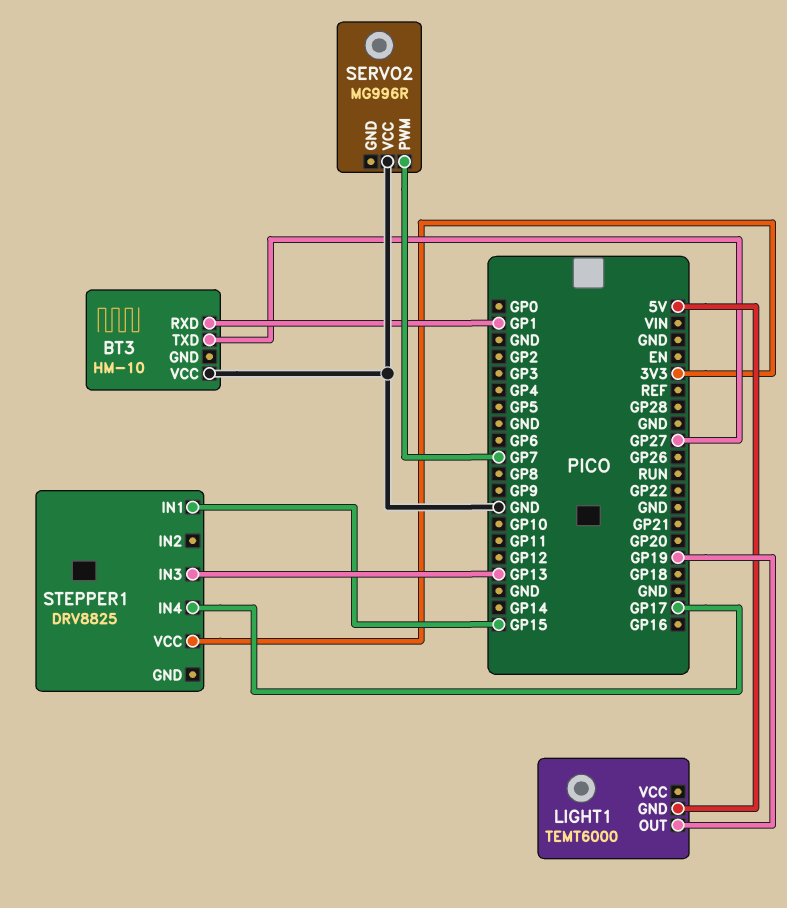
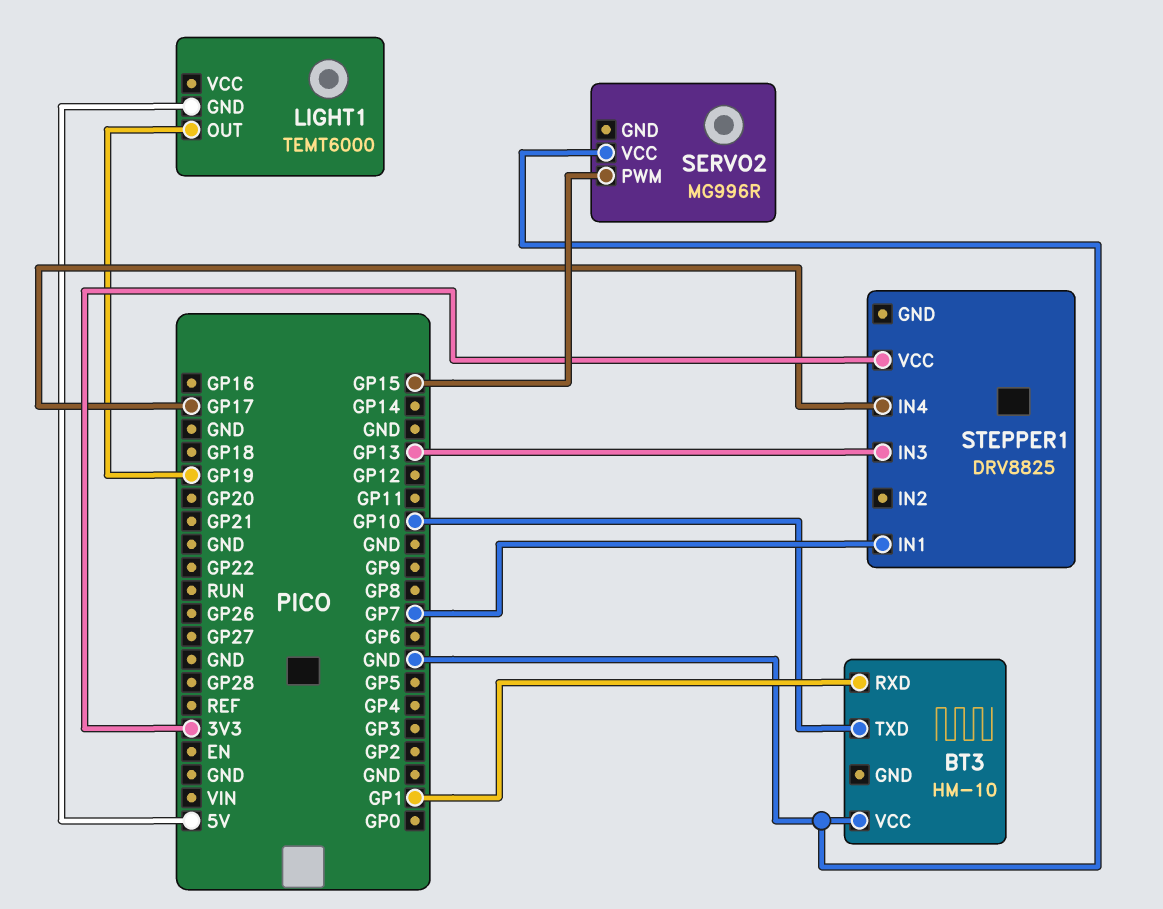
BT3 pin TXD: GP27 -> GP10
SERVO2 pin PWM: GP7 -> GP15
STEPPER1 pin IN1: GP15 -> GP7

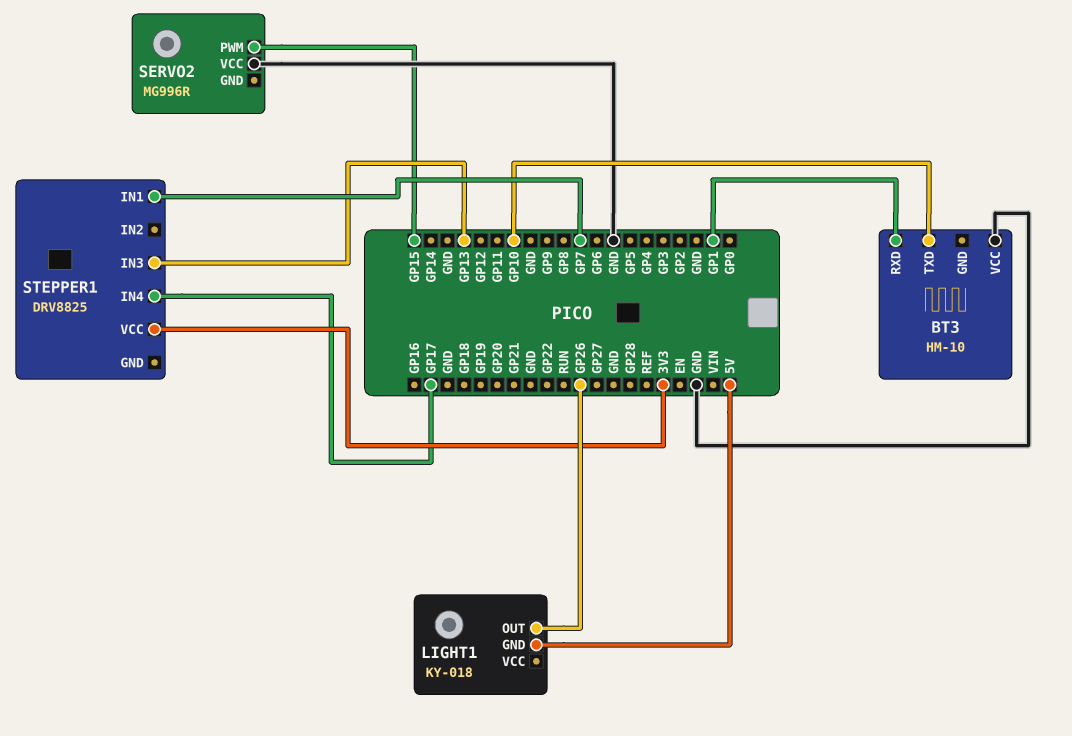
LIGHT1: TEMT6000 -> KY-018
LIGHT1 pin OUT: GP19 -> GP26

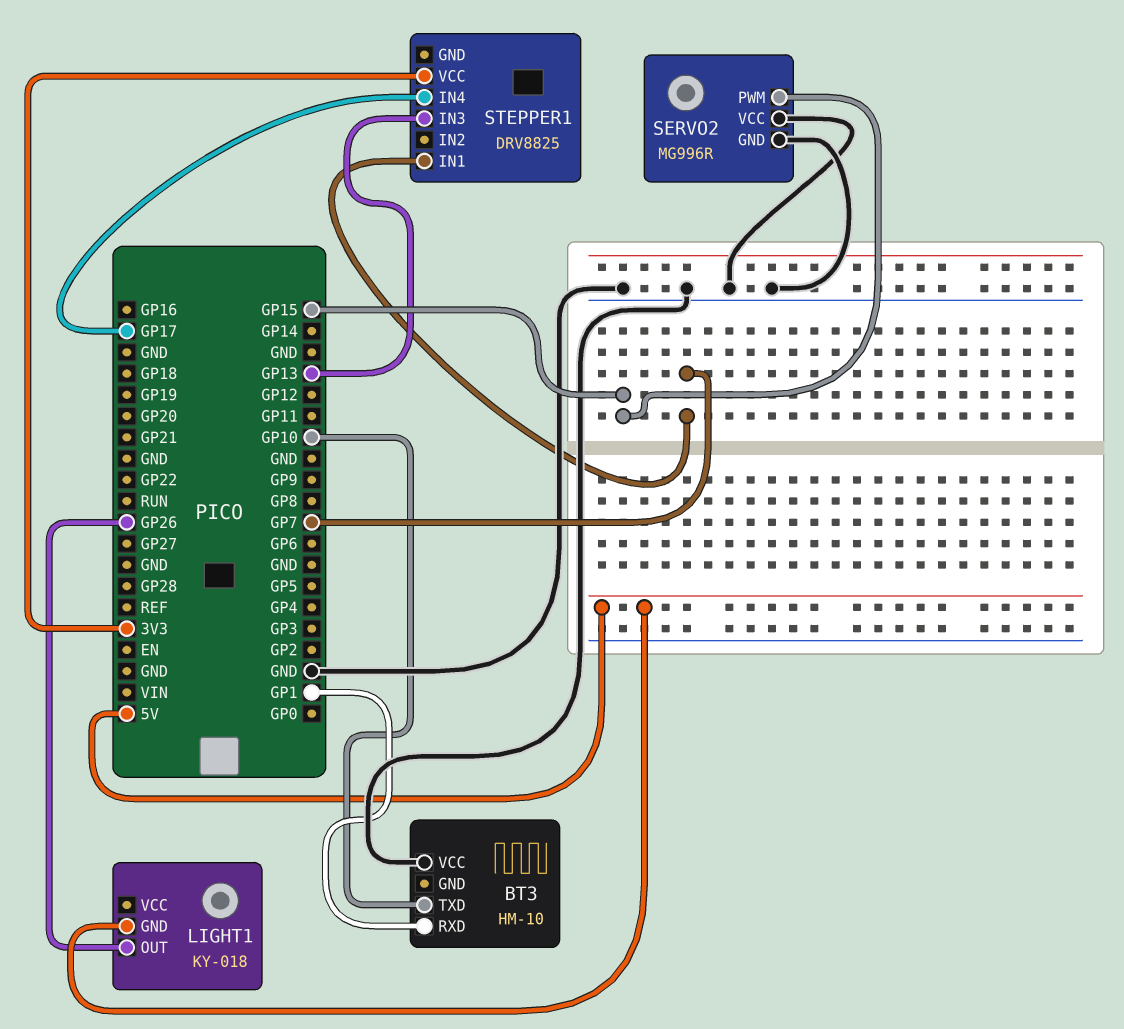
SERVO2 pin GND: none -> GND

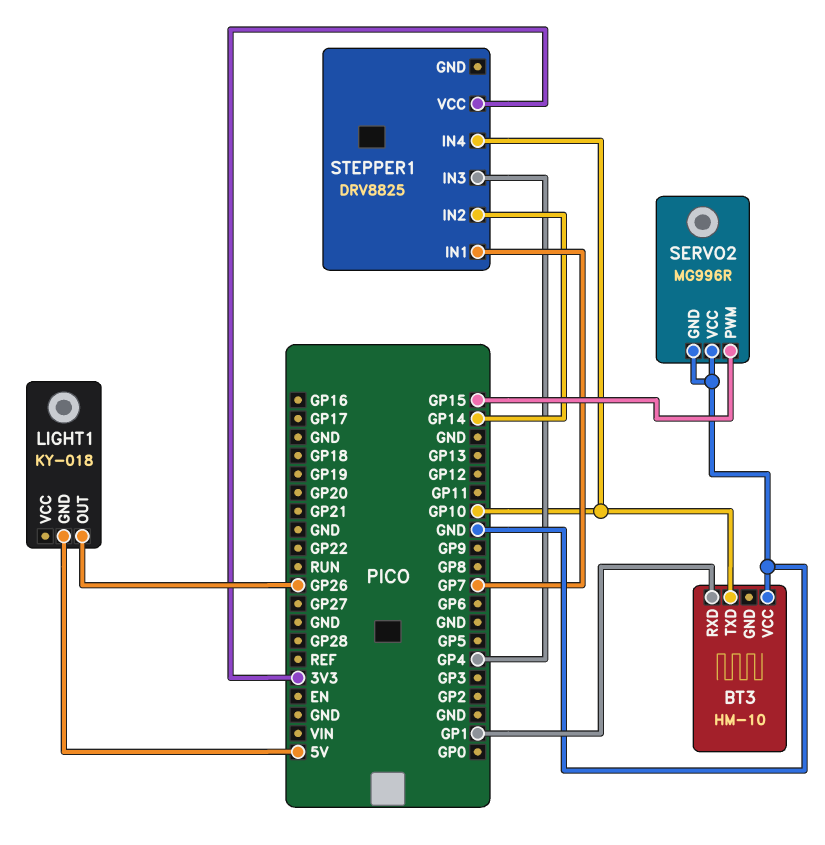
STEPPER1 pin IN2: none -> GP14
STEPPER1 pin IN3: GP13 -> GP4
STEPPER1 pin IN4: GP17 -> GP10

